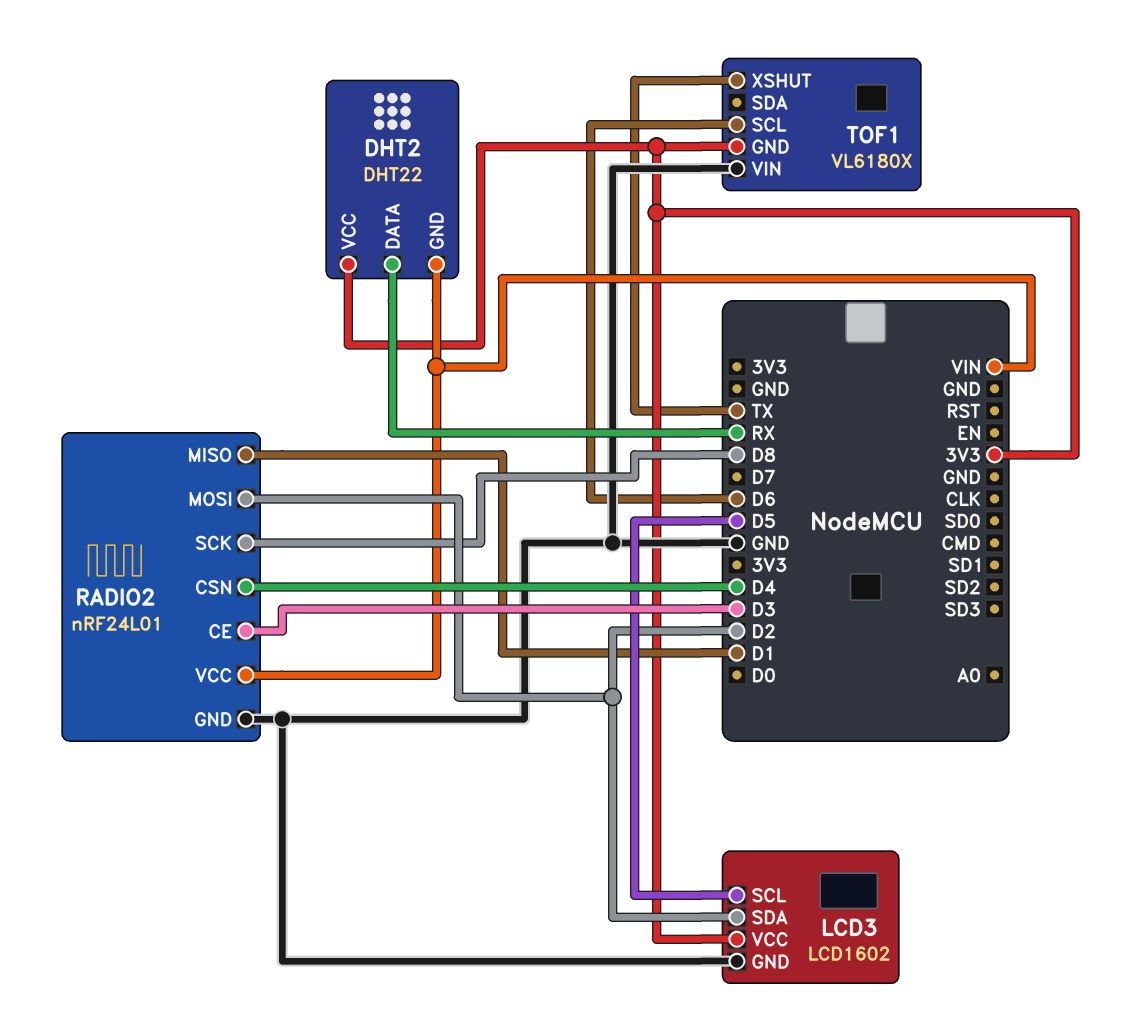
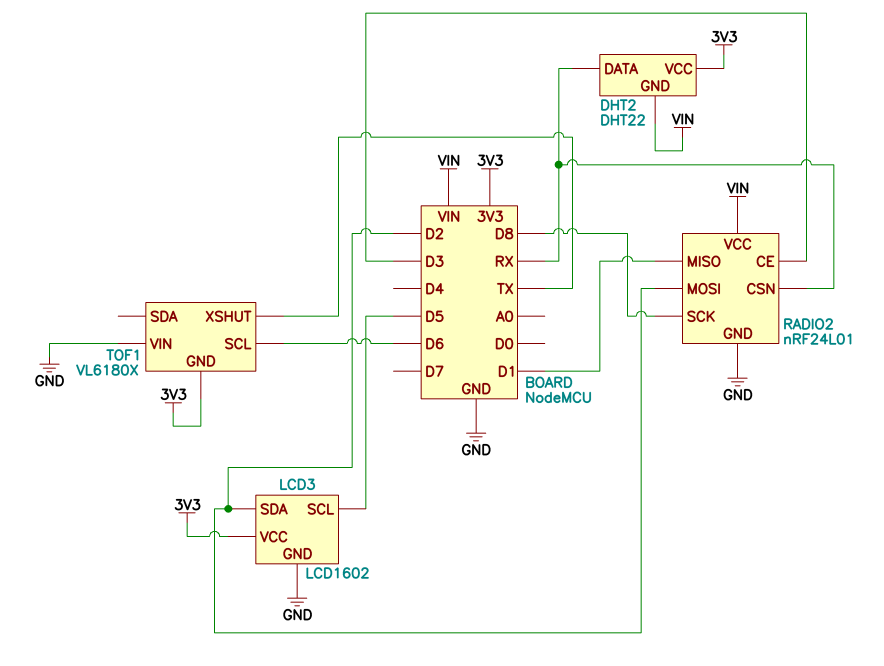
RADIO2 pin CSN: D4 -> RX

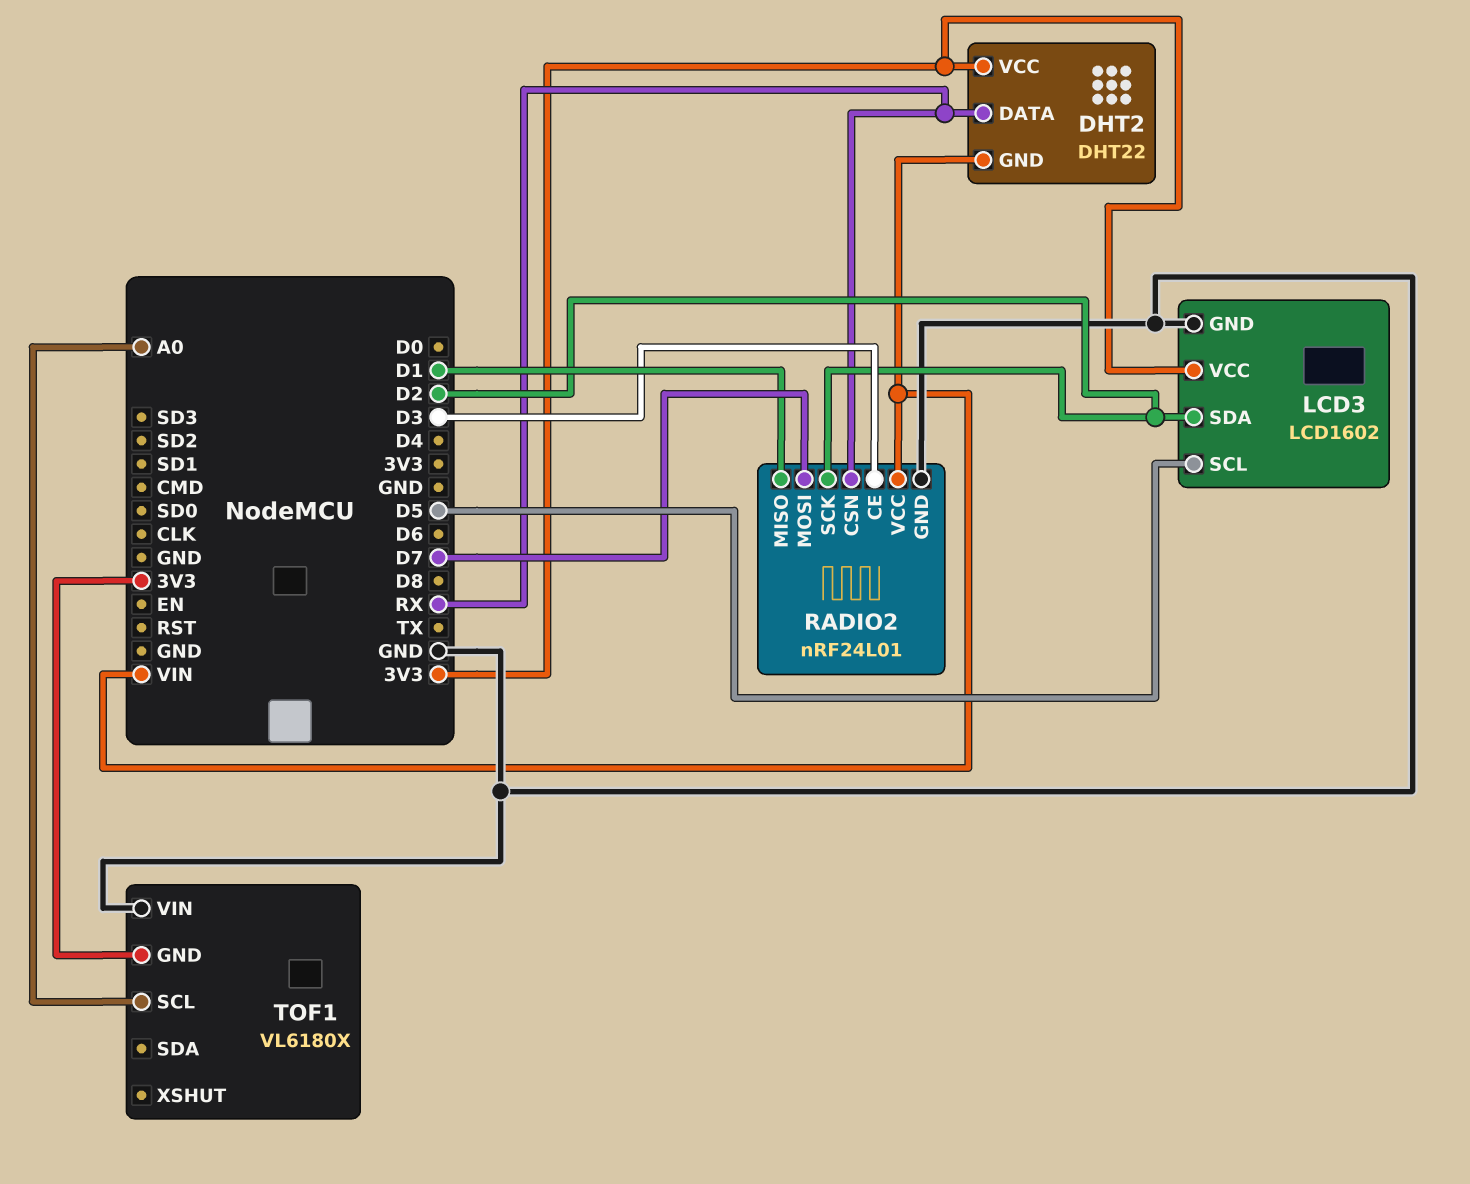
RADIO2 pin MOSI: D2 -> D7
RADIO2 pin SCK: D8 -> D2
TOF1 pin SCL: D6 -> A0
TOF1 pin XSHUT: TX -> none

